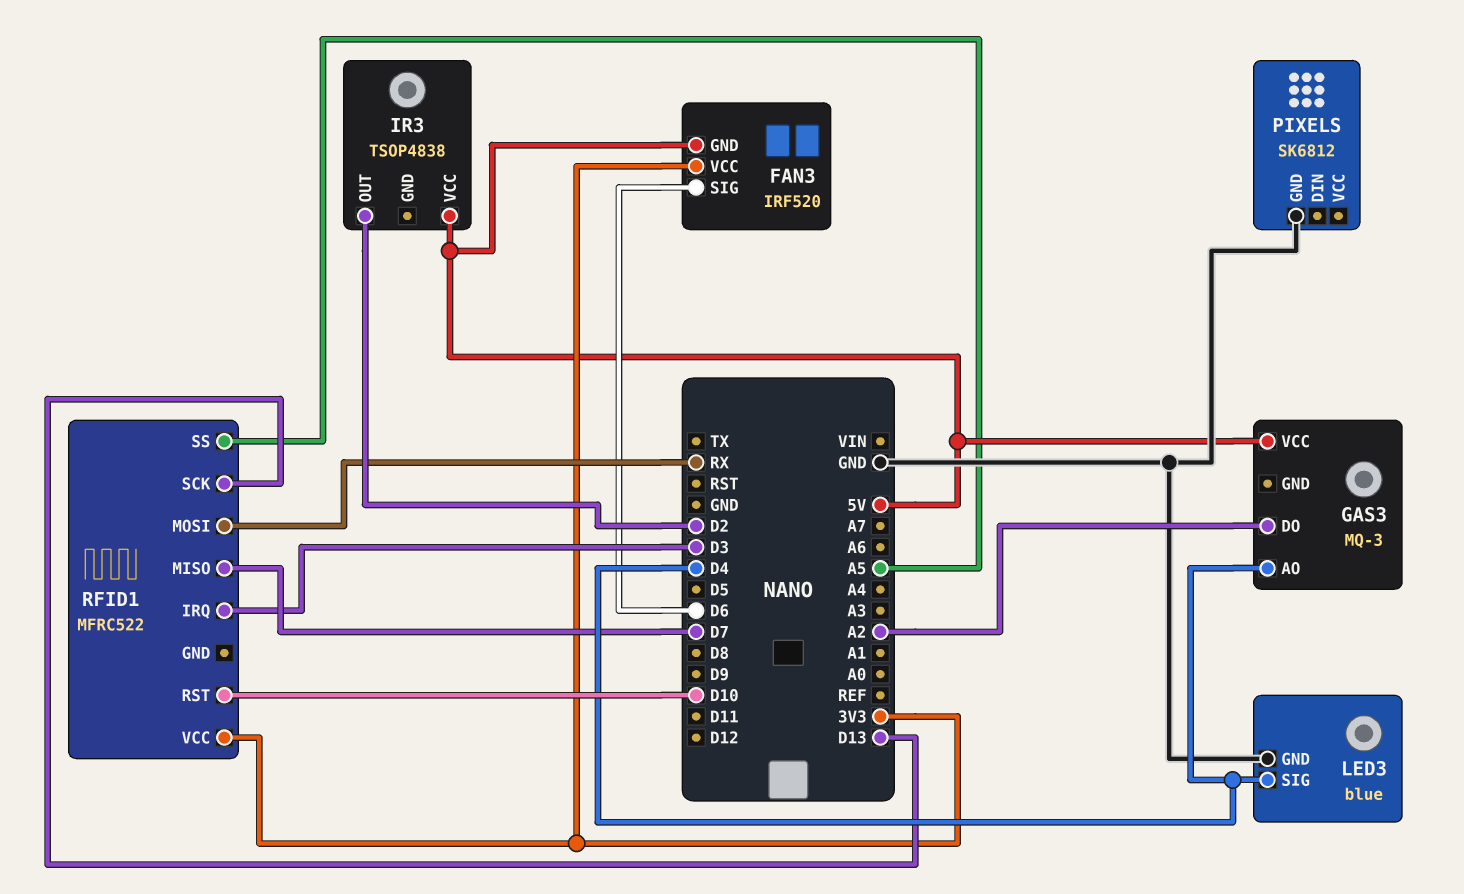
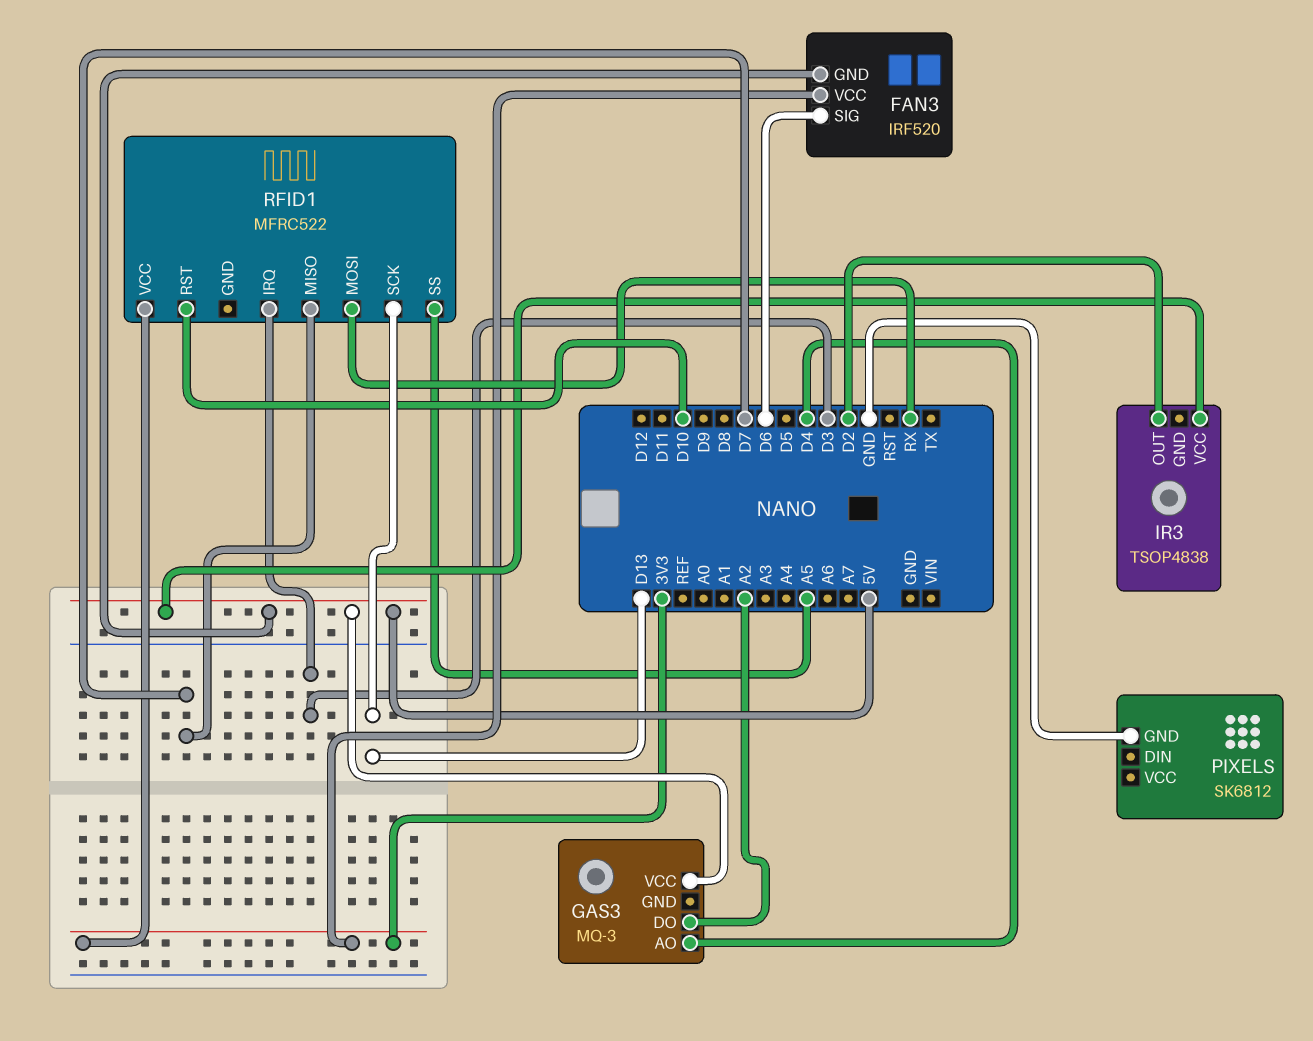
LED3: blue -> none
LED3 pin GND: GND -> none
LED3 pin SIG: D4 -> none

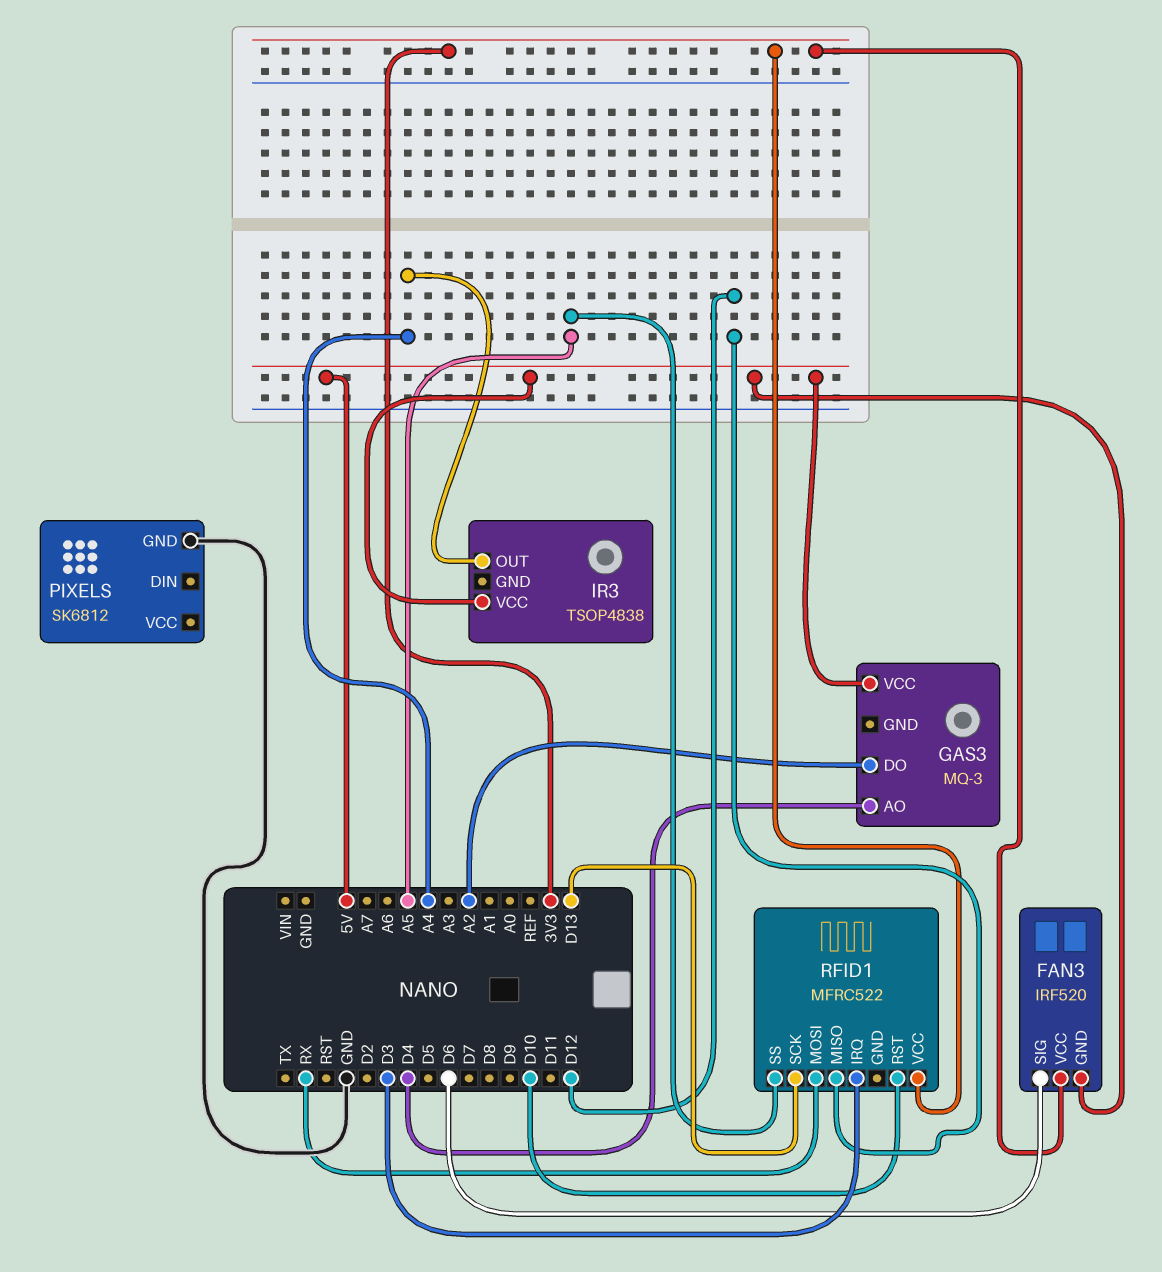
IR3 pin OUT: D2 -> A4
RFID1 pin MISO: D7 -> D12

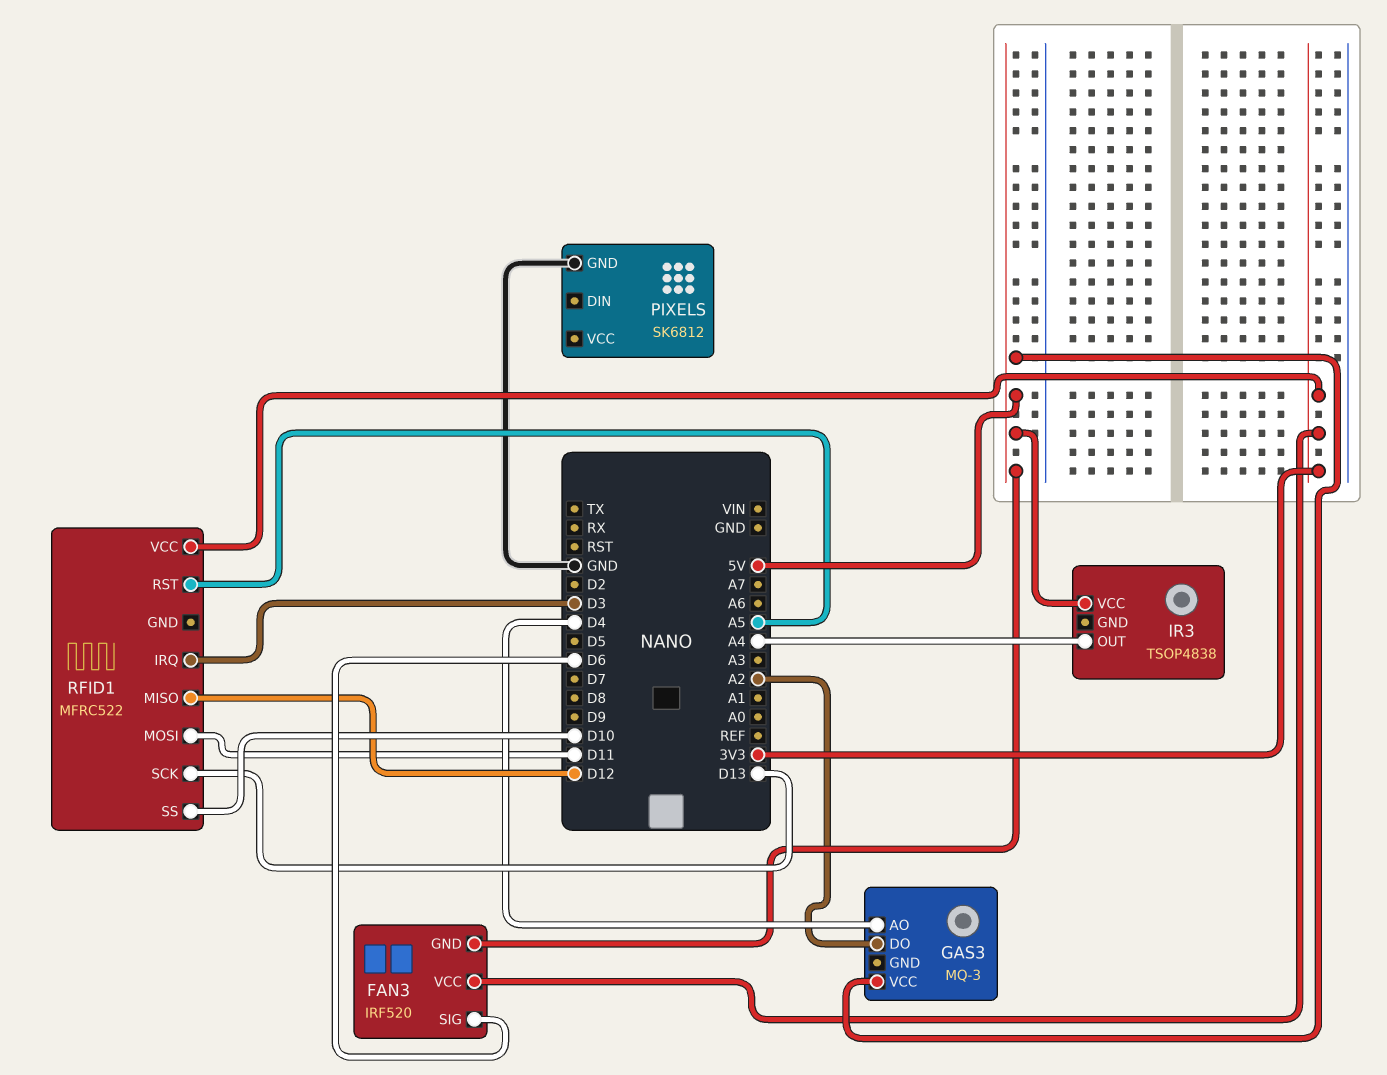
RFID1 pin MOSI: RX -> D11
RFID1 pin RST: D10 -> A5
RFID1 pin SS: A5 -> D10

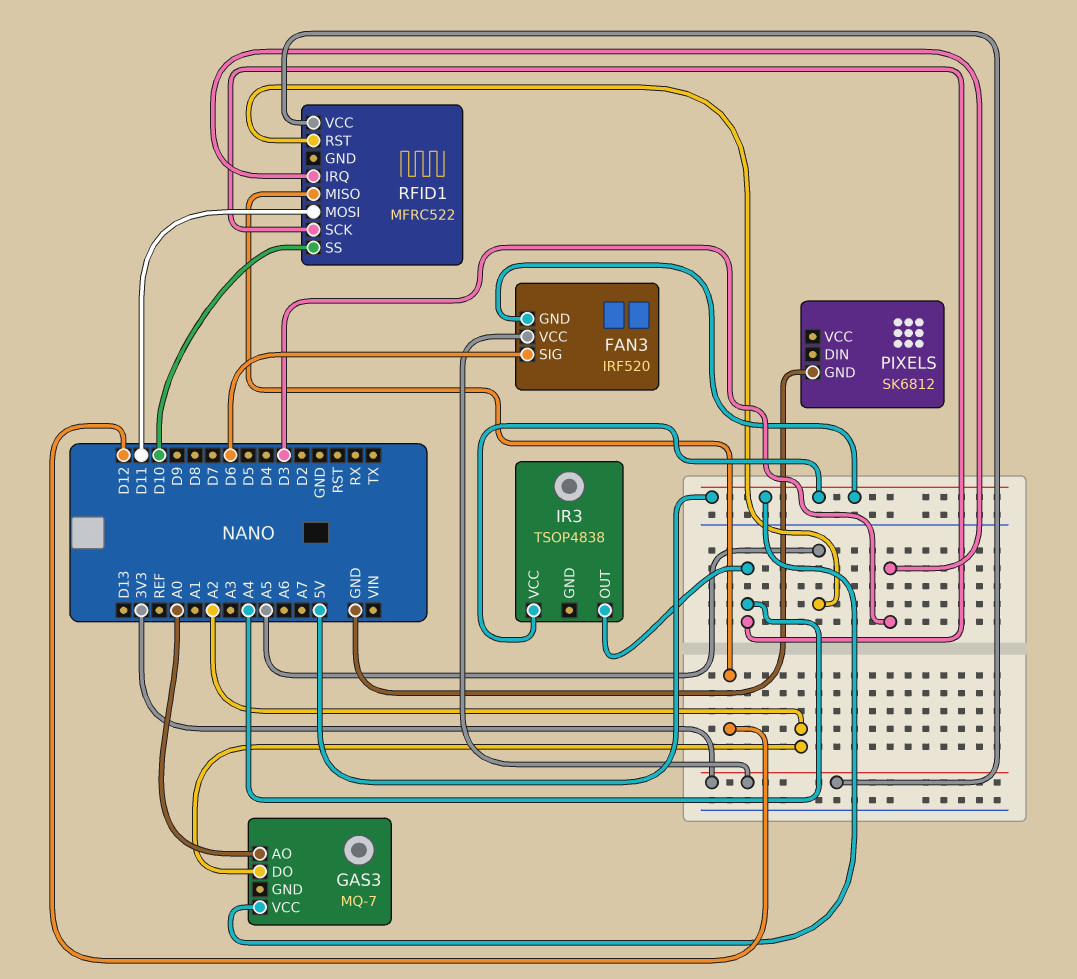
GAS3: MQ-3 -> MQ-7
GAS3 pin AO: D4 -> A0
RFID1 pin SCK: D13 -> A4

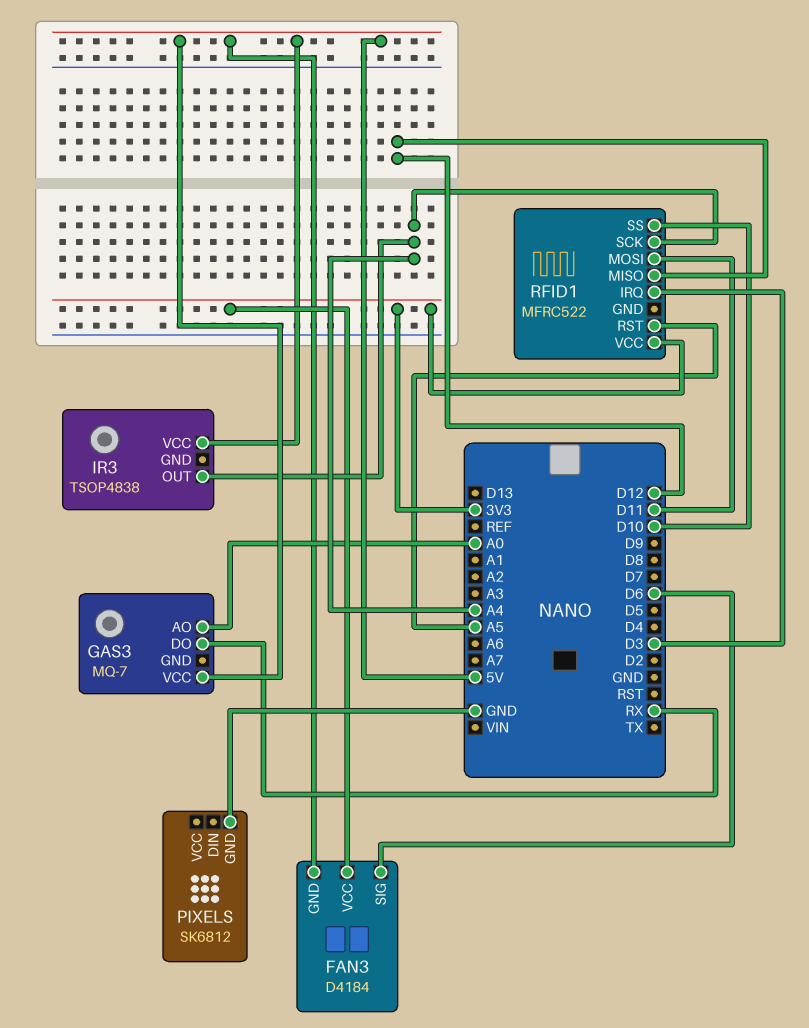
FAN3: IRF520 -> D4184
GAS3 pin DO: A2 -> RX

